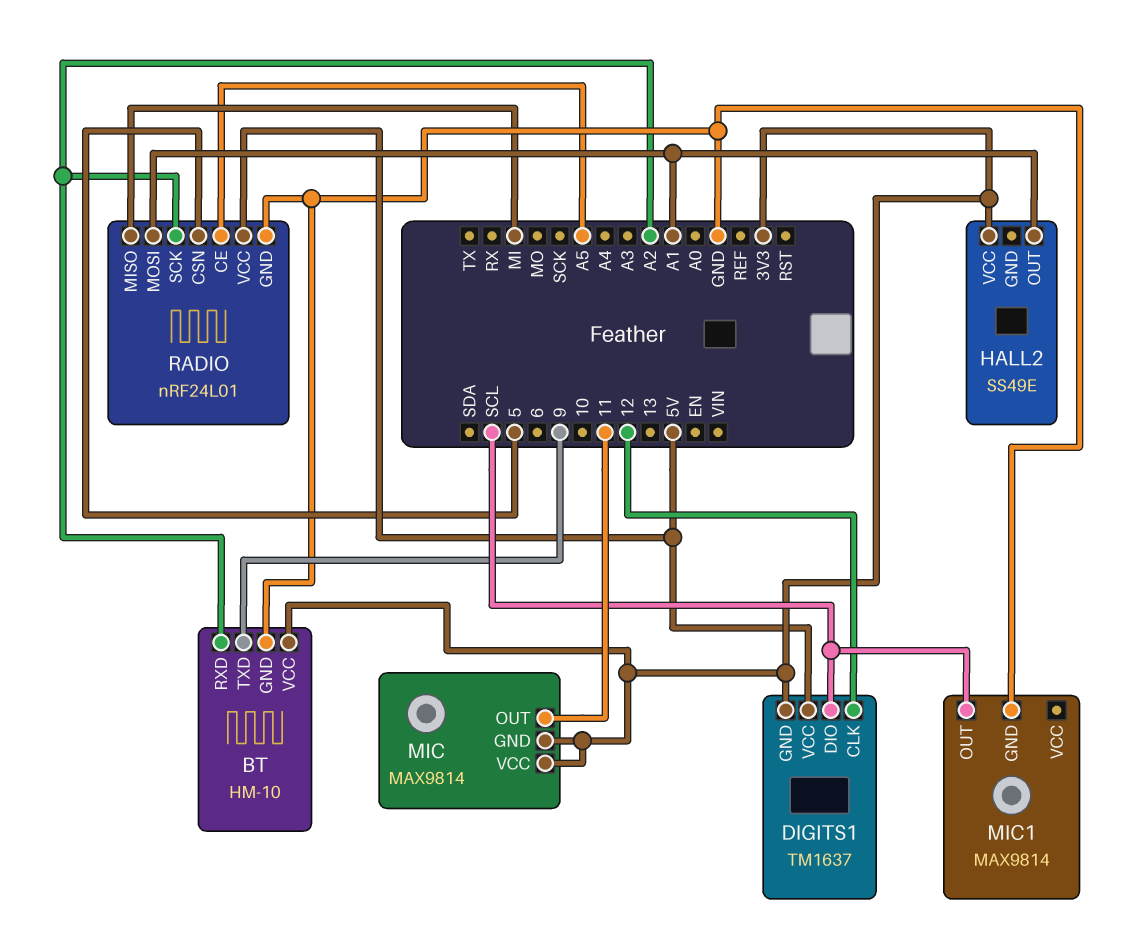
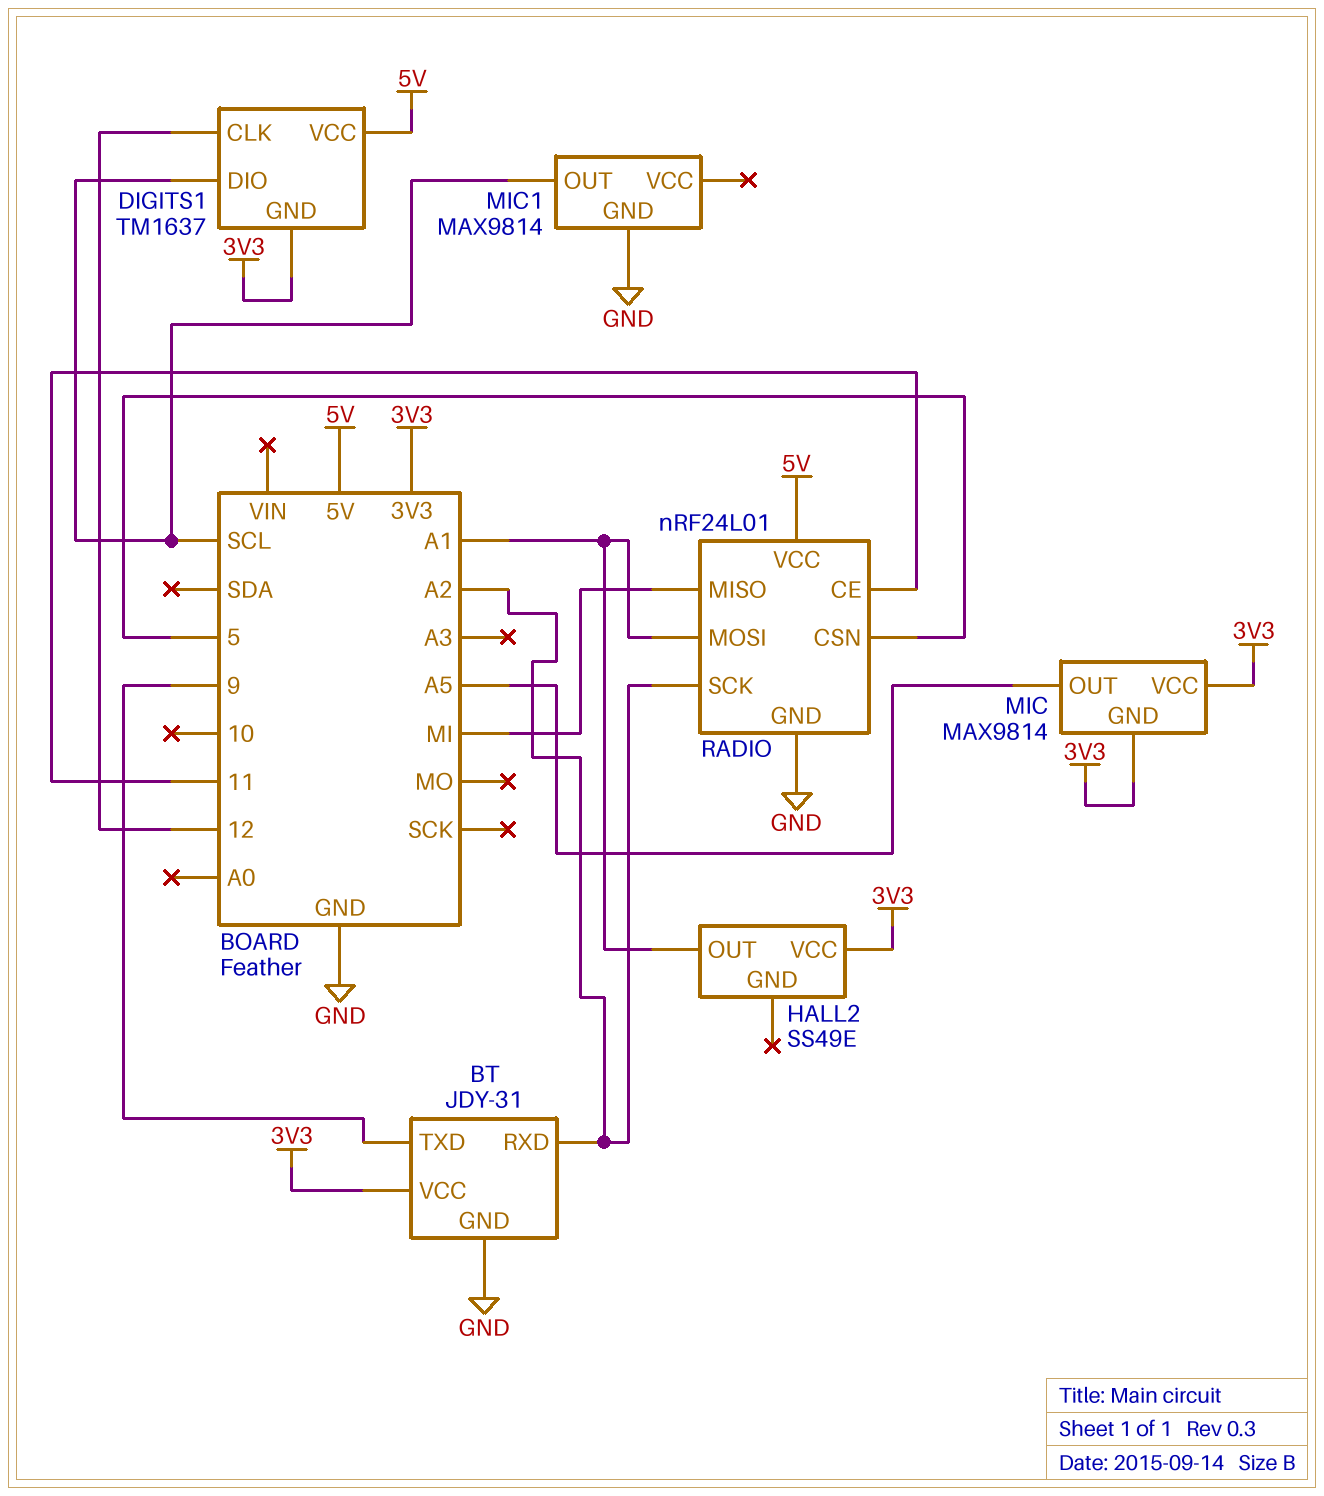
BT: HM-10 -> JDY-31
MIC pin OUT: 11 -> A5
RADIO pin CE: A5 -> 11

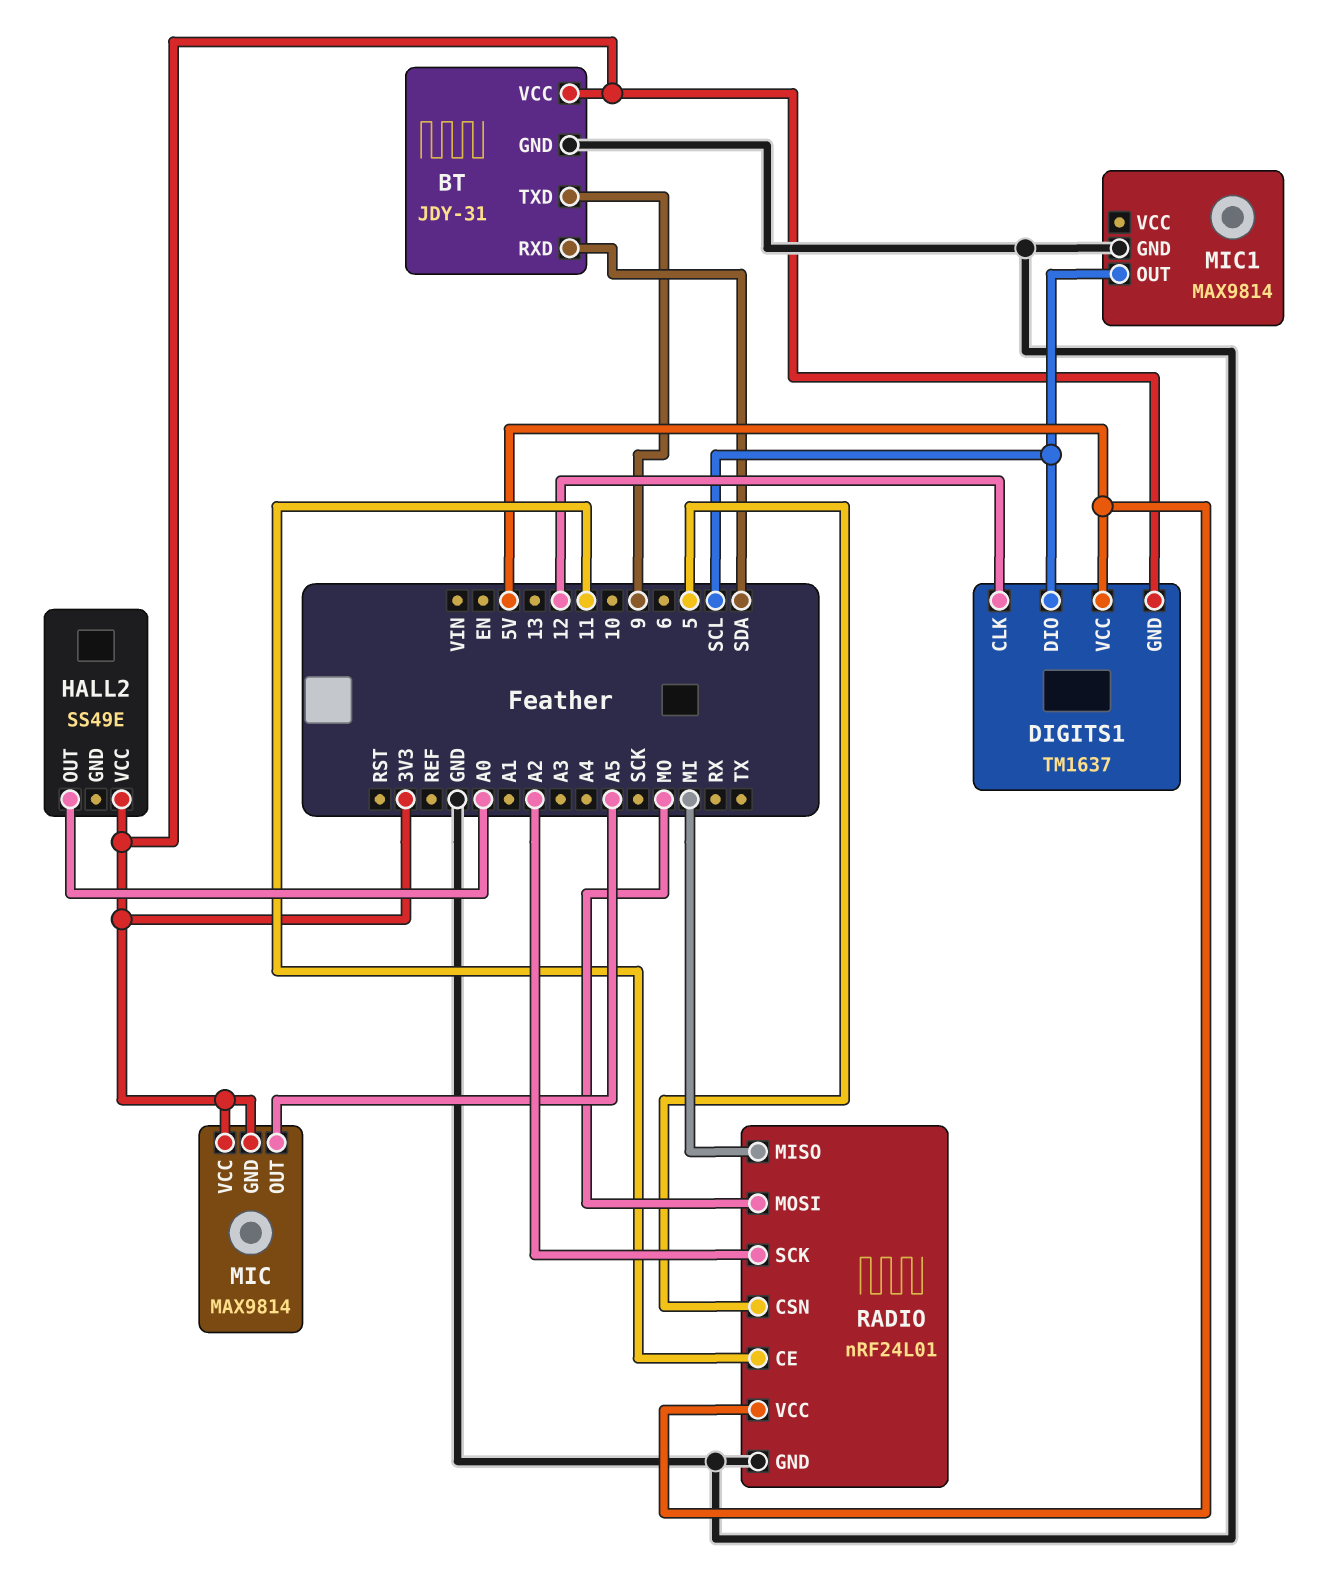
BT pin RXD: A2 -> SDA
HALL2 pin OUT: A1 -> A0
RADIO pin MOSI: A1 -> MO

